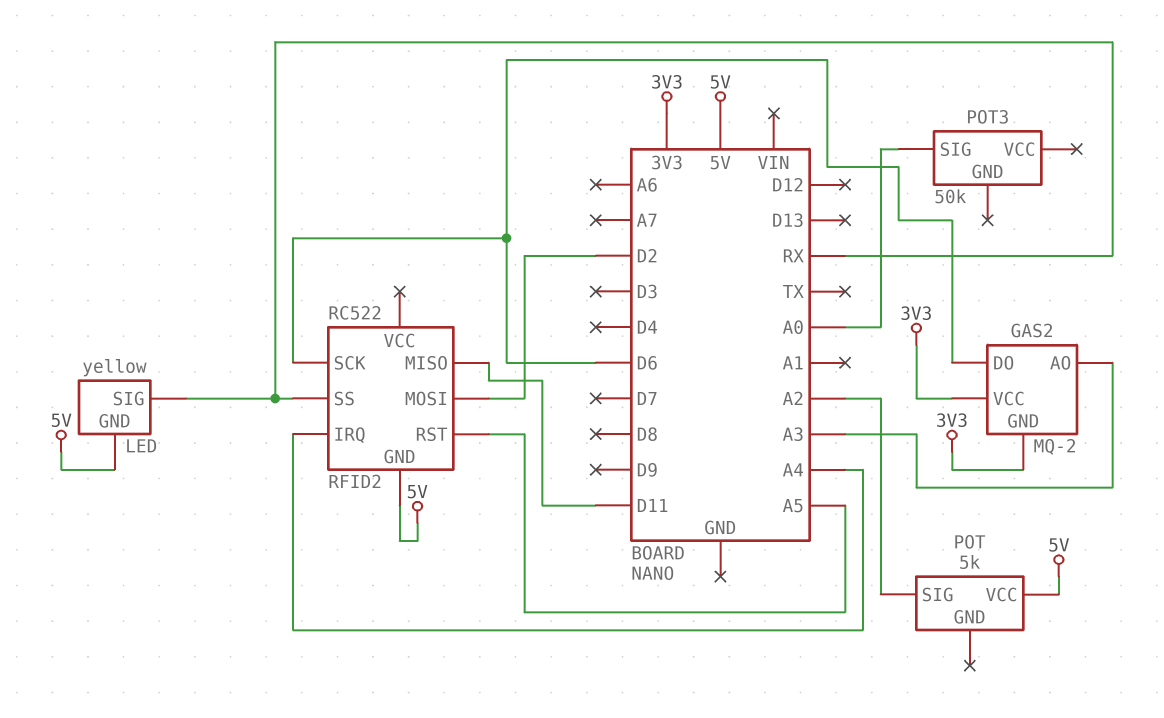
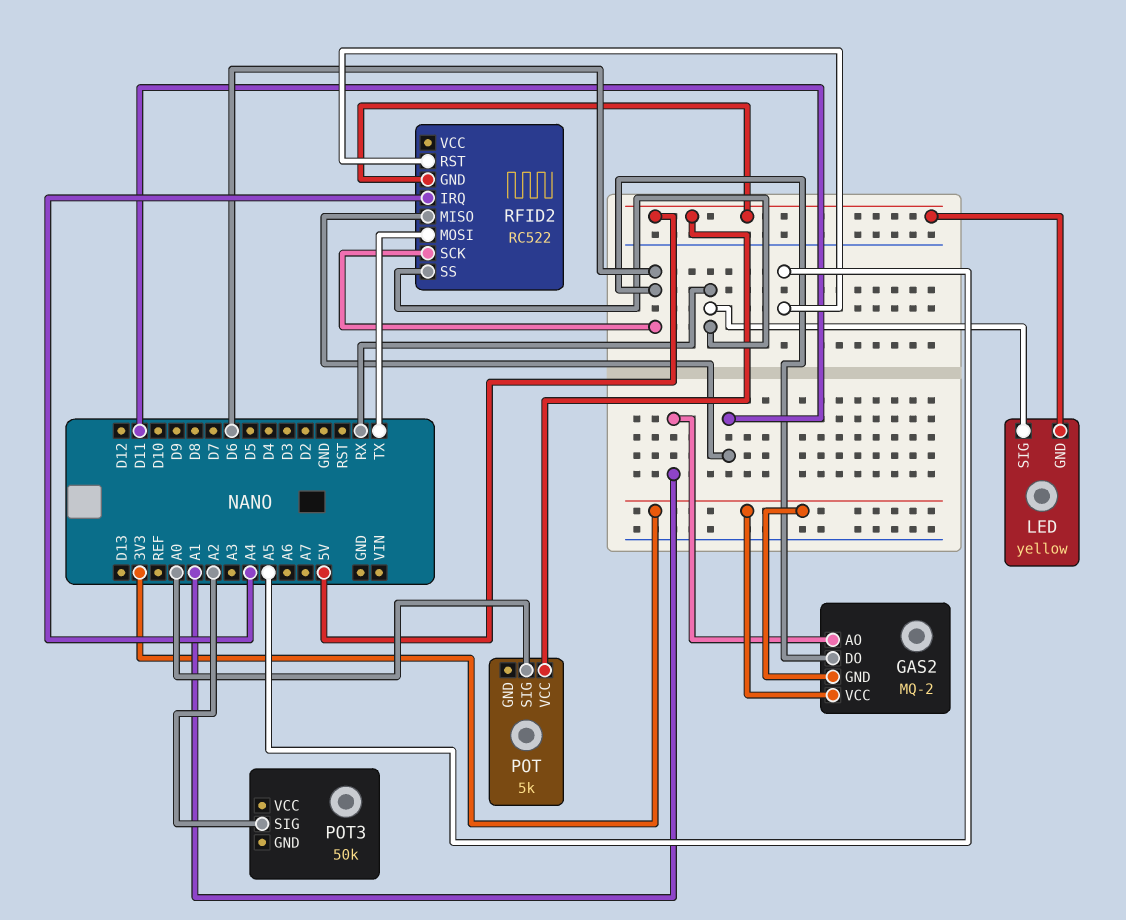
GAS2 pin AO: A3 -> A1
POT pin SIG: A2 -> A0
POT3 pin SIG: A0 -> A2
RFID2 pin MOSI: D2 -> TX

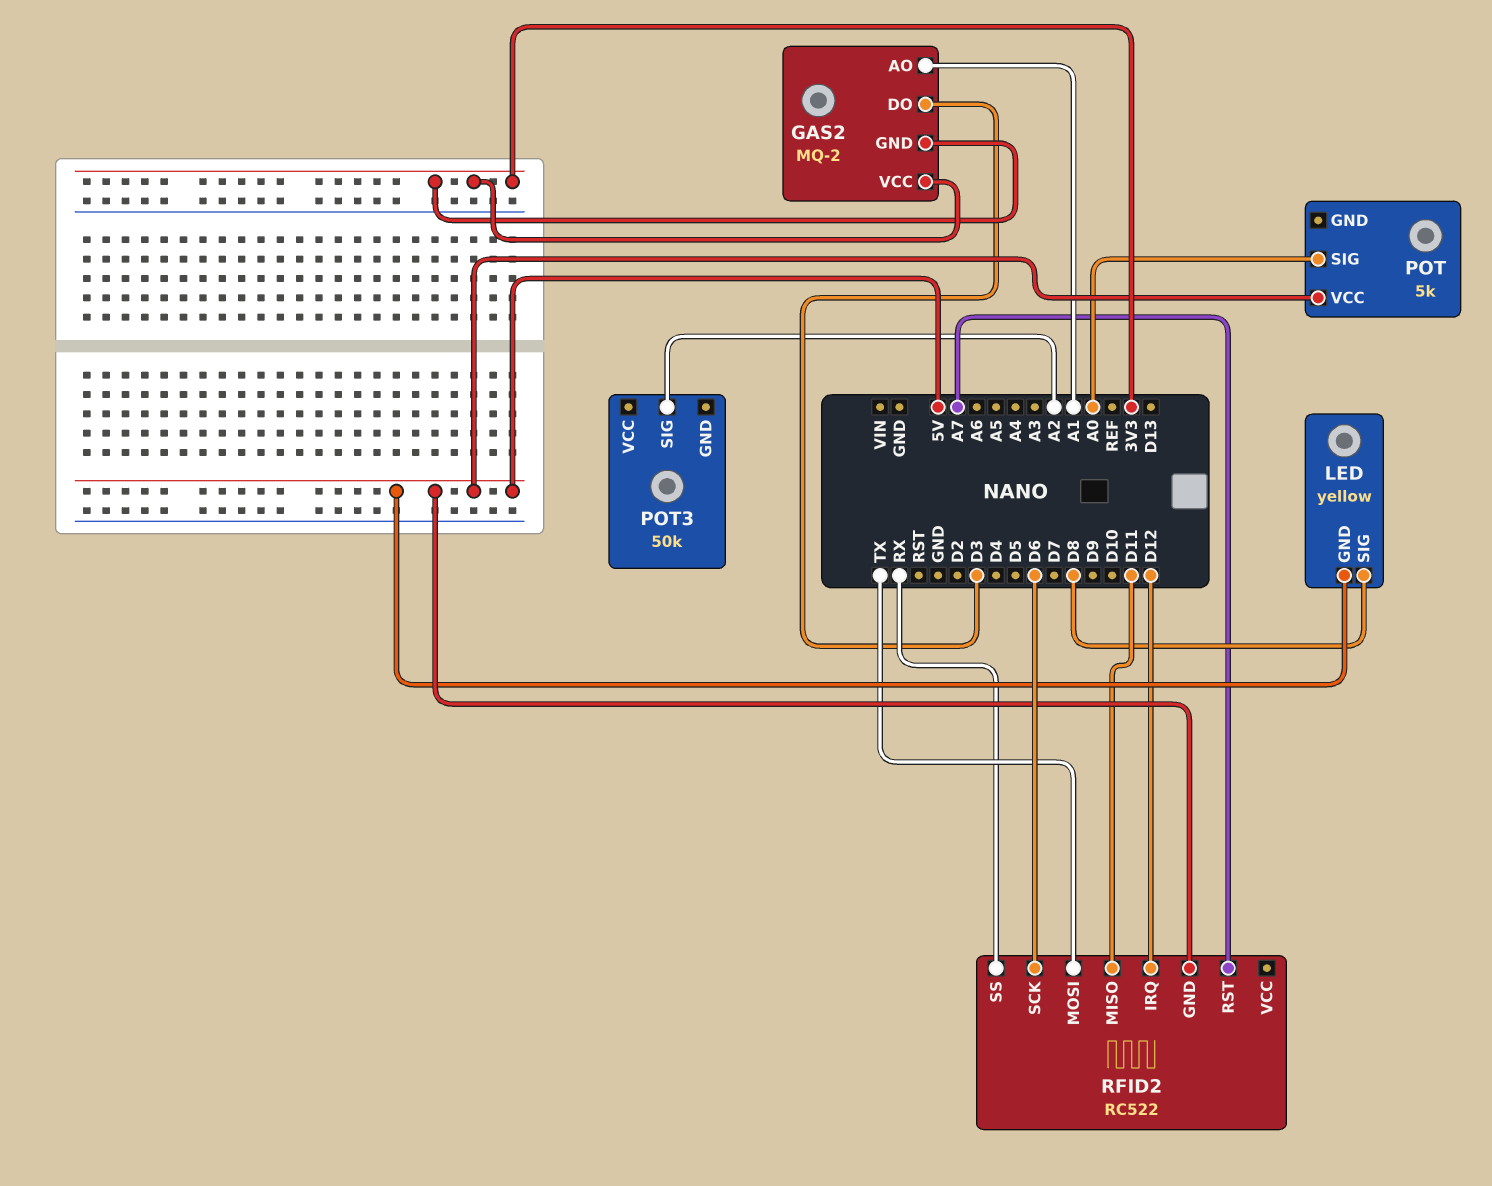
GAS2 pin DO: D6 -> D3
LED pin SIG: RX -> D8
RFID2 pin IRQ: A4 -> D12
RFID2 pin RST: A5 -> A7

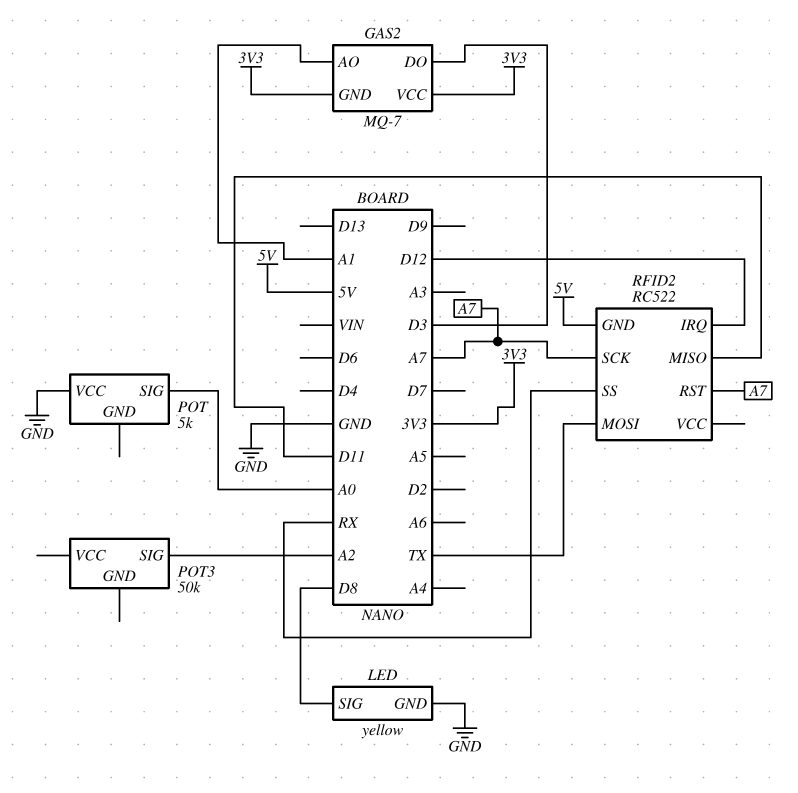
GAS2: MQ-2 -> MQ-7
LED pin GND: 5V -> GND
POT pin VCC: 5V -> GND
RFID2 pin SCK: D6 -> A7

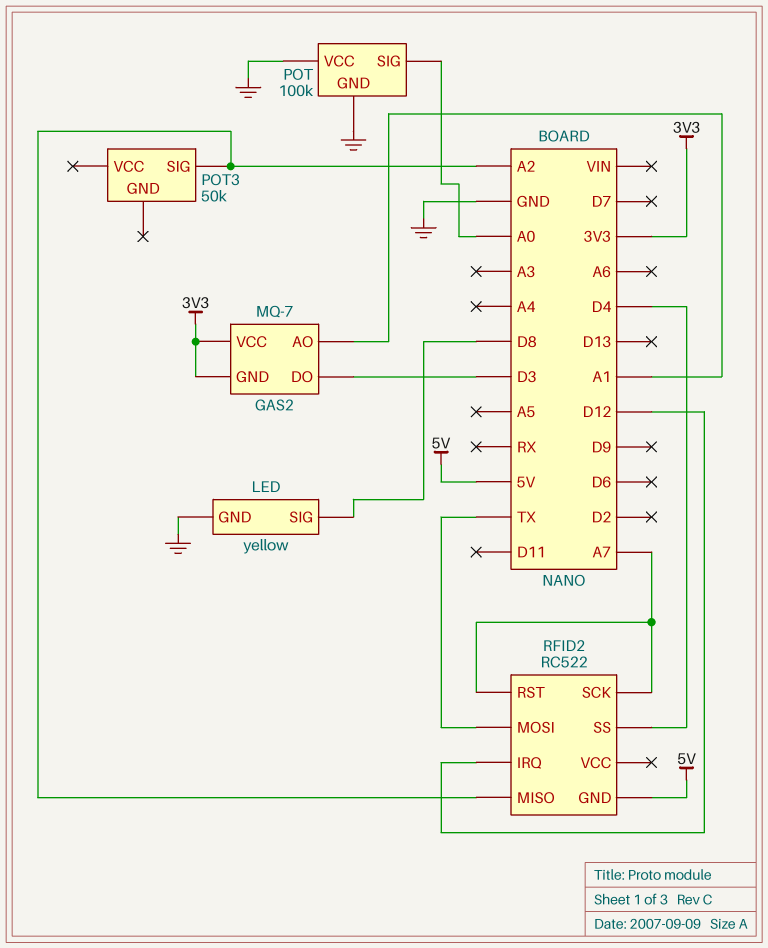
POT: 5k -> 100k
POT pin GND: none -> GND
RFID2 pin MISO: D11 -> A2
RFID2 pin SS: RX -> D4

